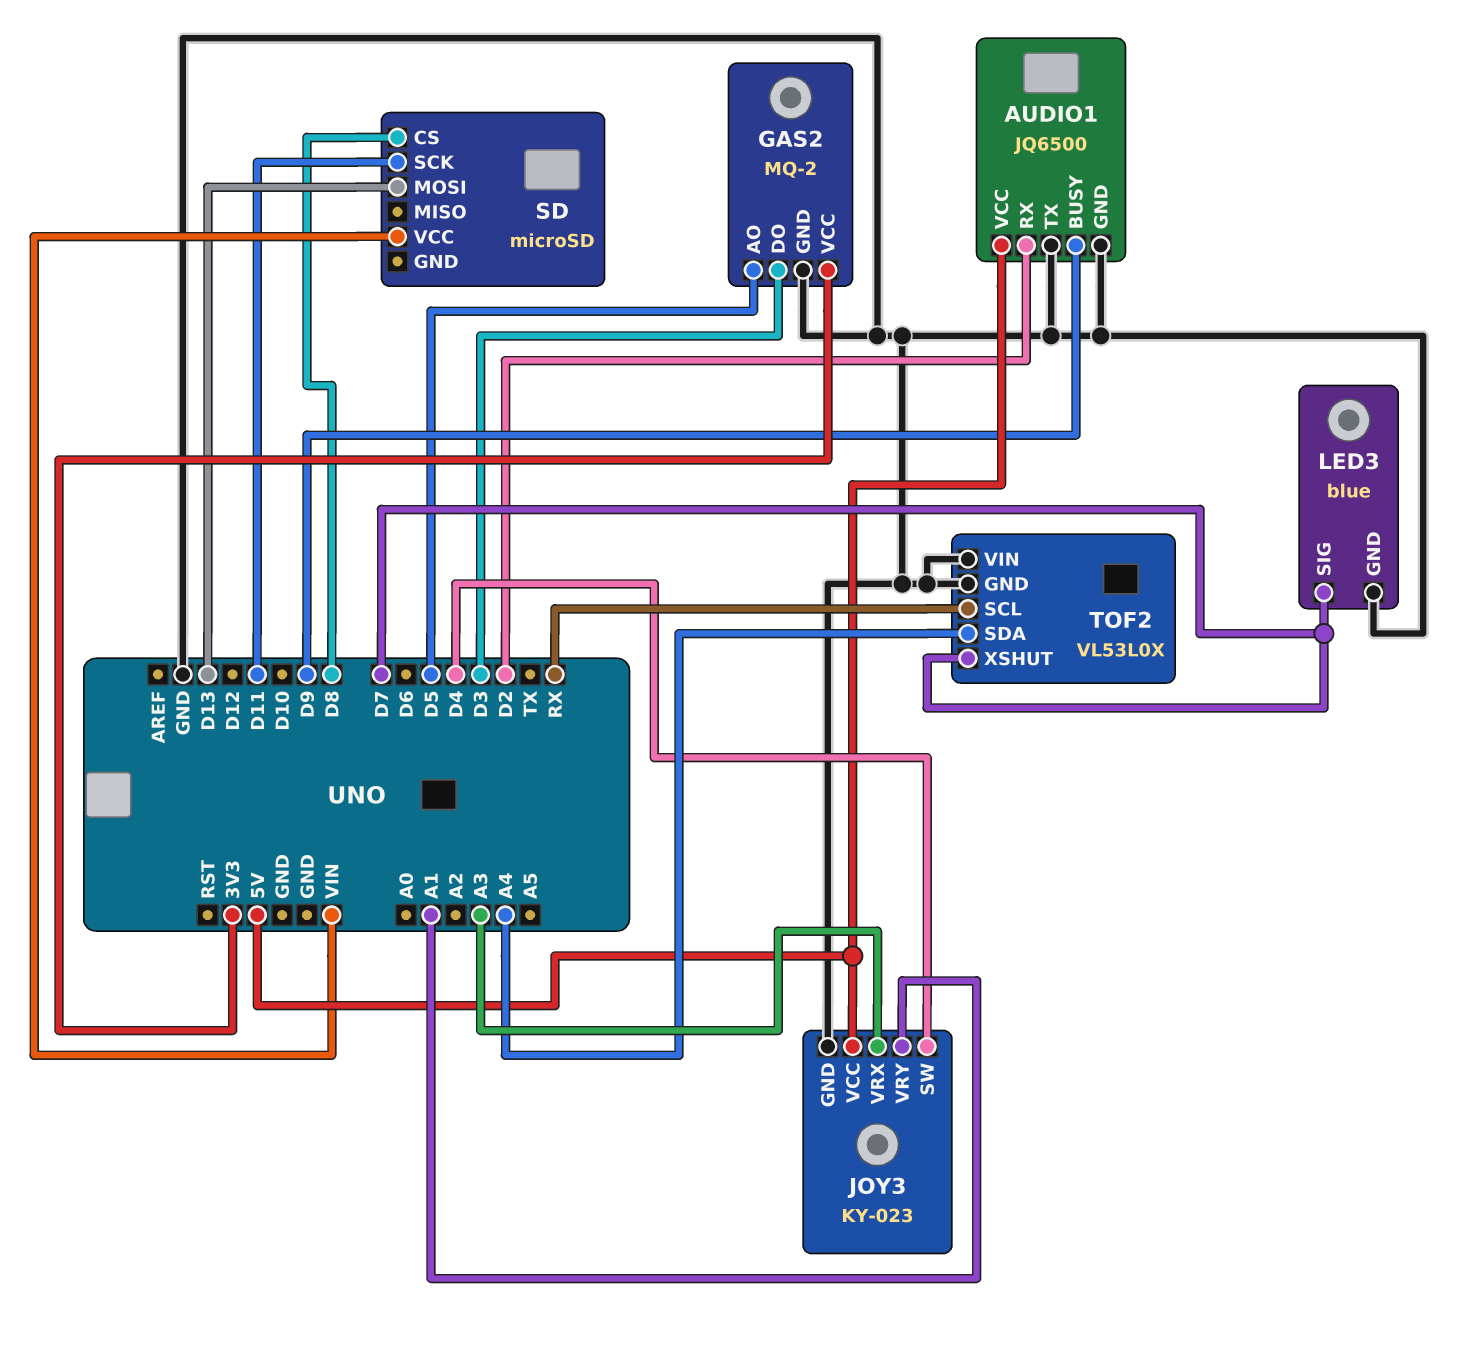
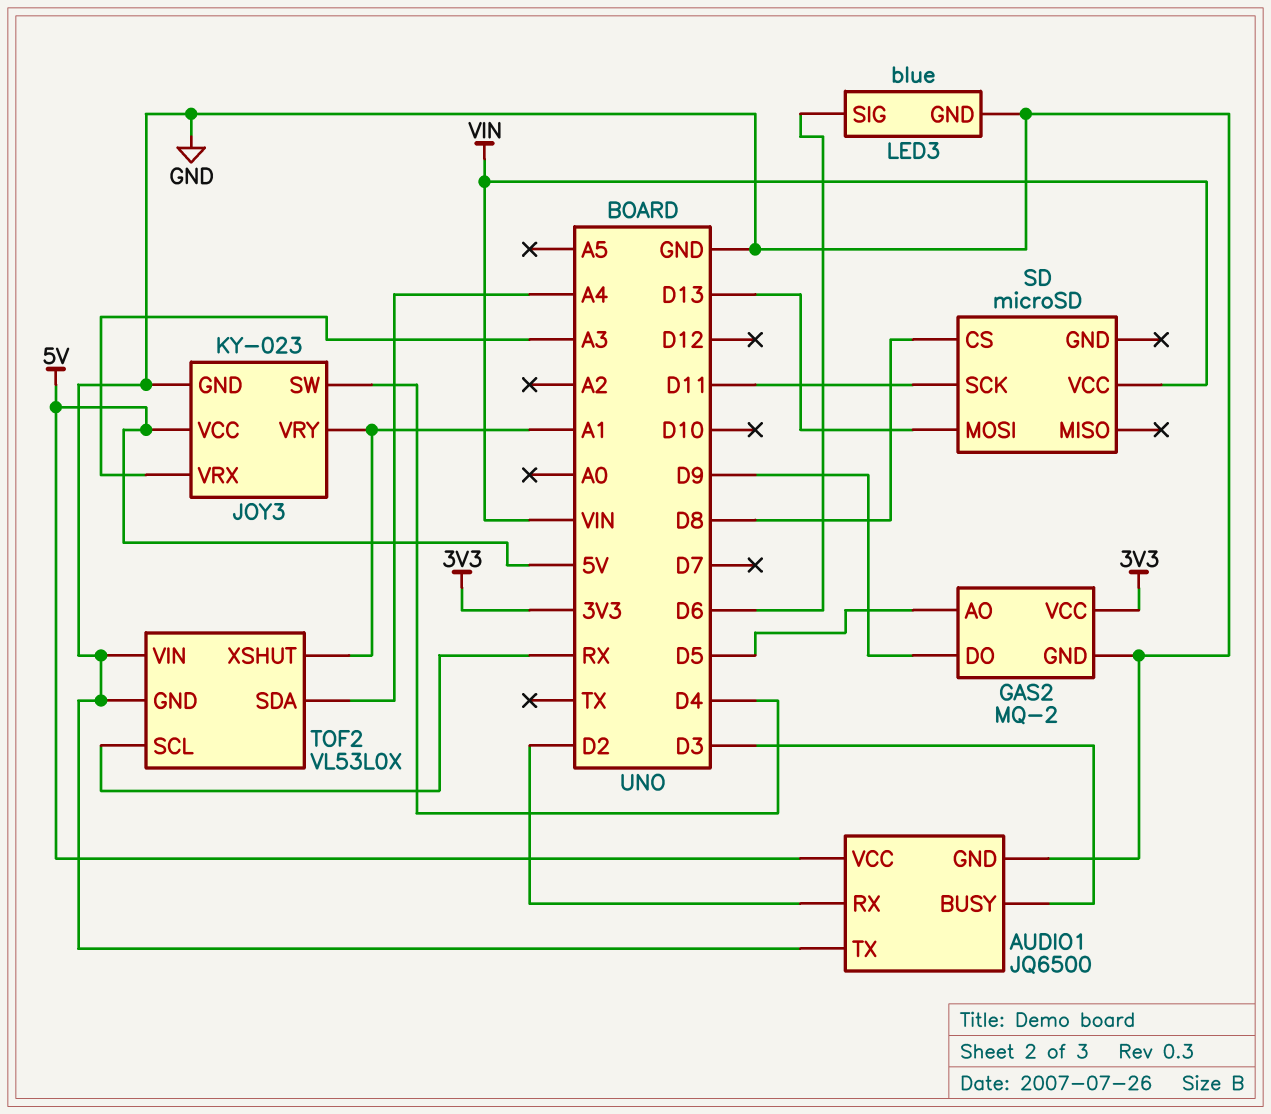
AUDIO1 pin BUSY: D9 -> D3
GAS2 pin DO: D3 -> D9
LED3 pin SIG: D7 -> D6
TOF2 pin XSHUT: D7 -> A1

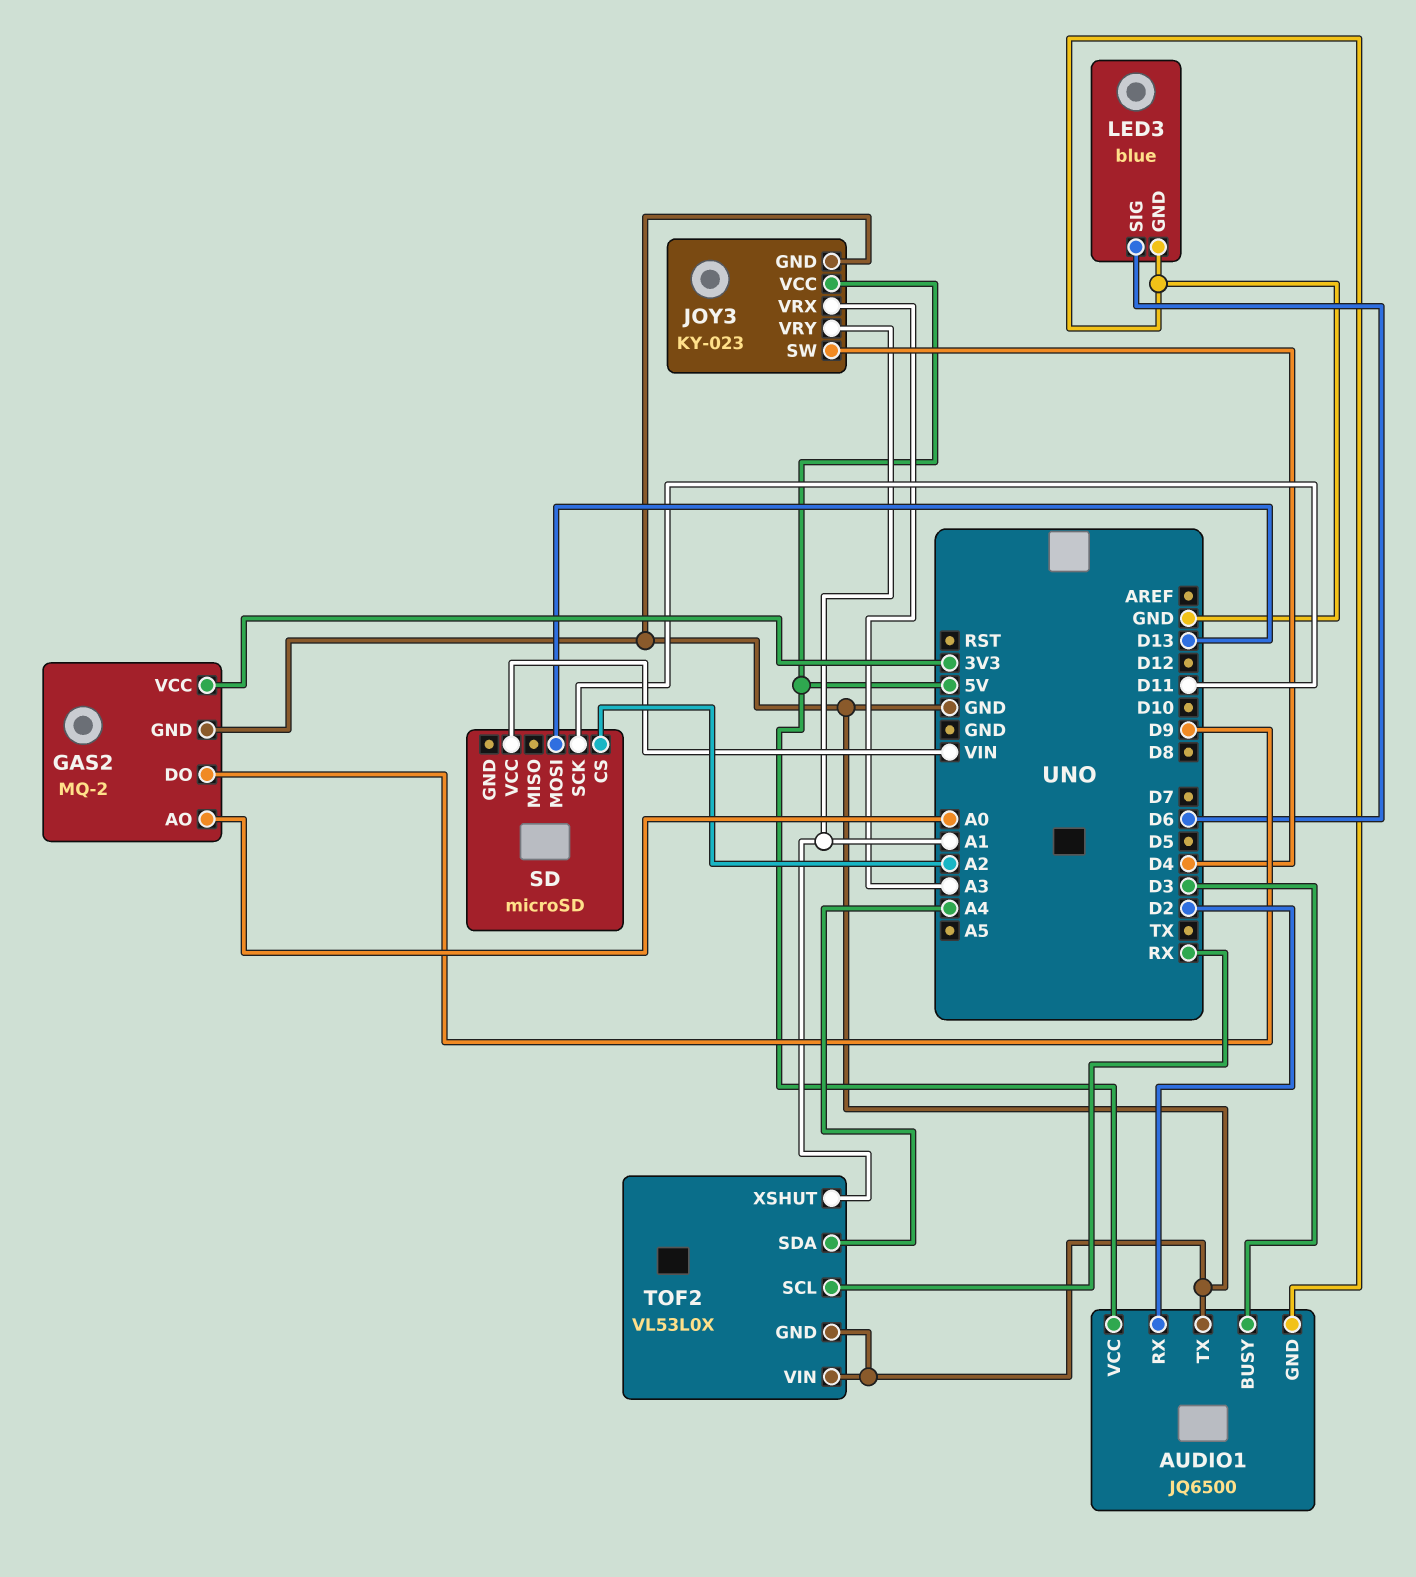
GAS2 pin AO: D5 -> A0
SD pin CS: D8 -> A2

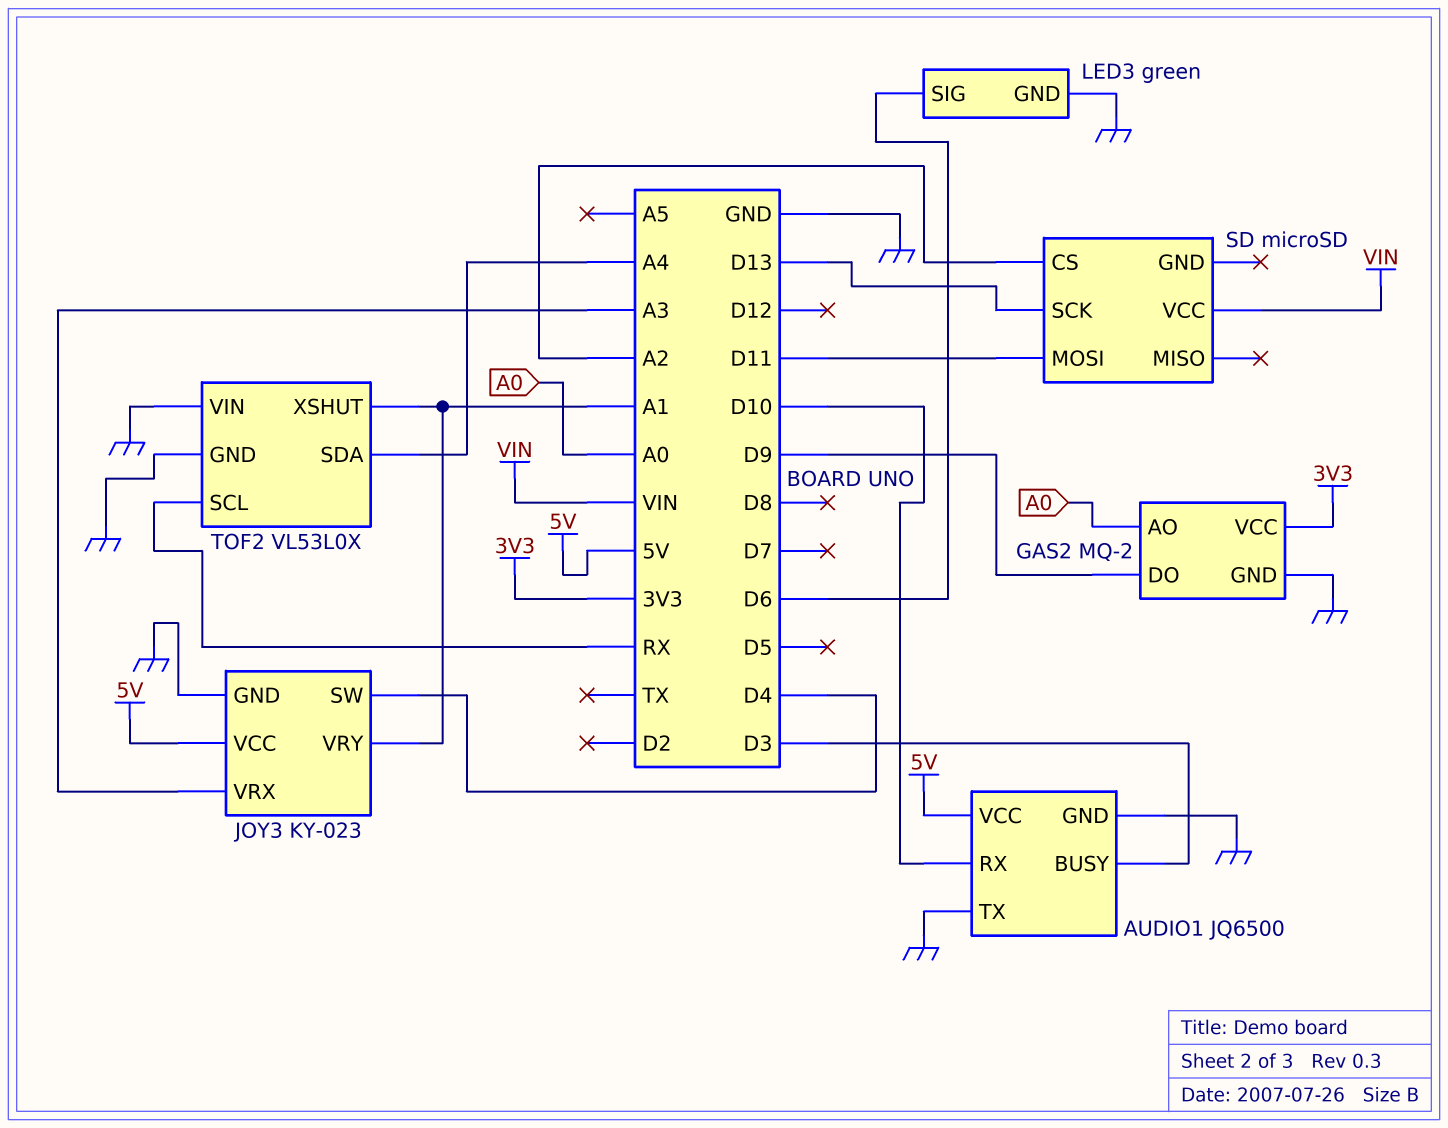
AUDIO1 pin RX: D2 -> D10
LED3: blue -> green
SD pin MOSI: D13 -> D11
SD pin SCK: D11 -> D13

